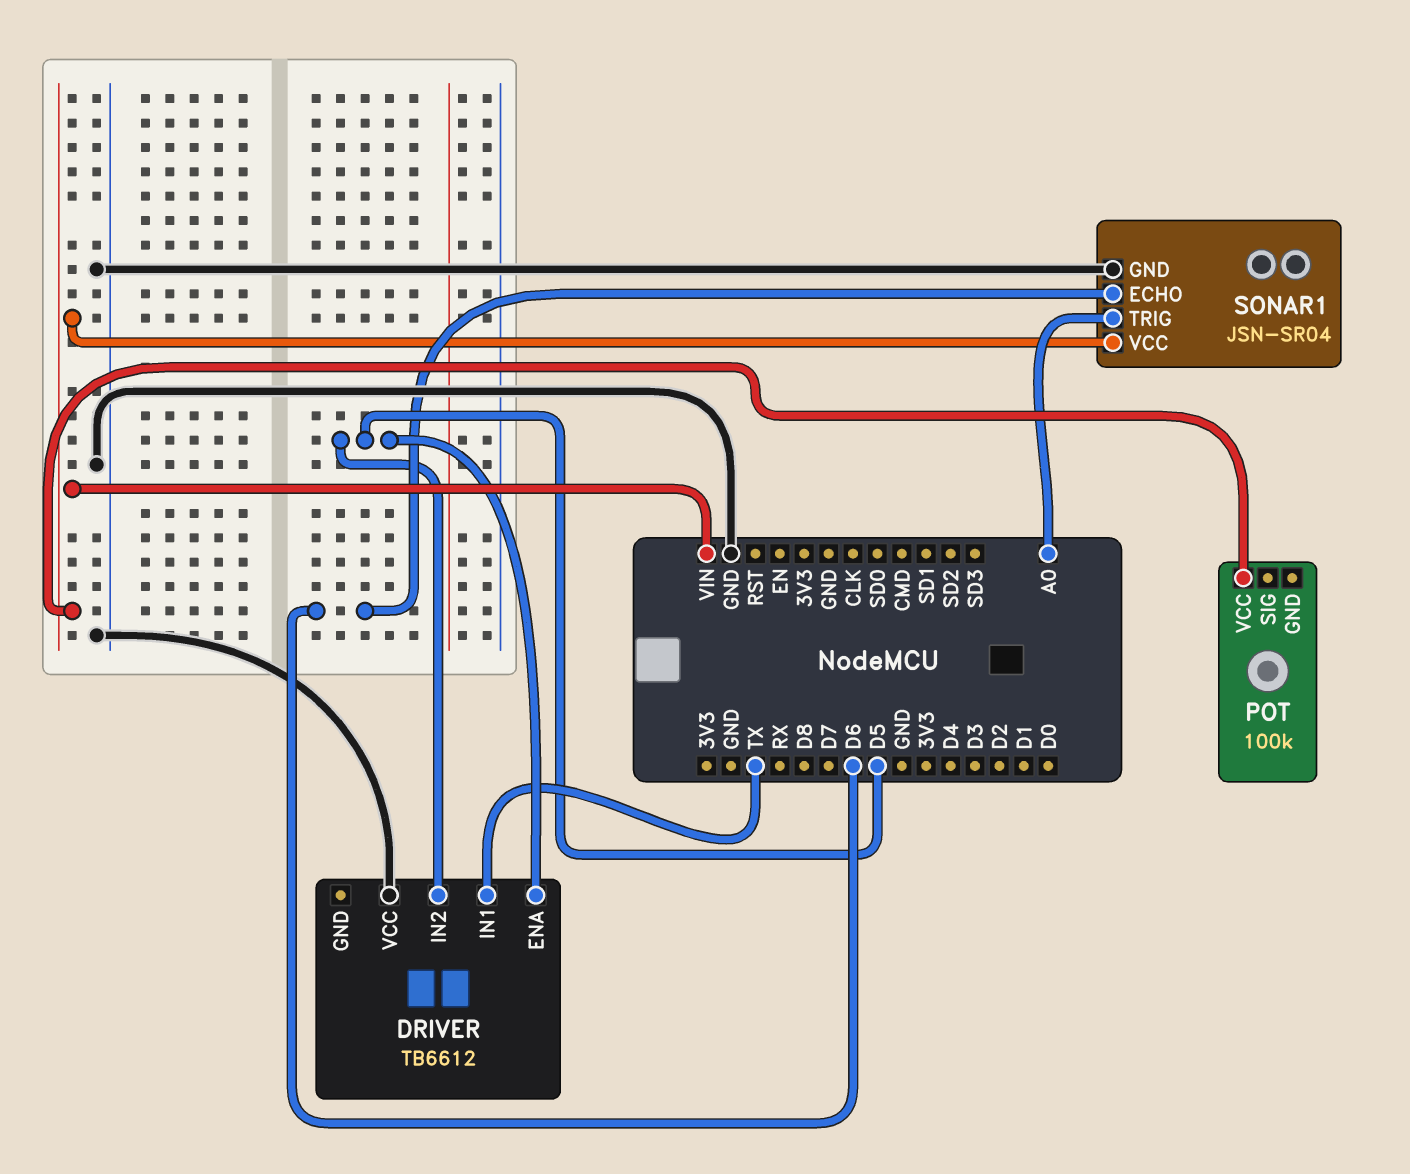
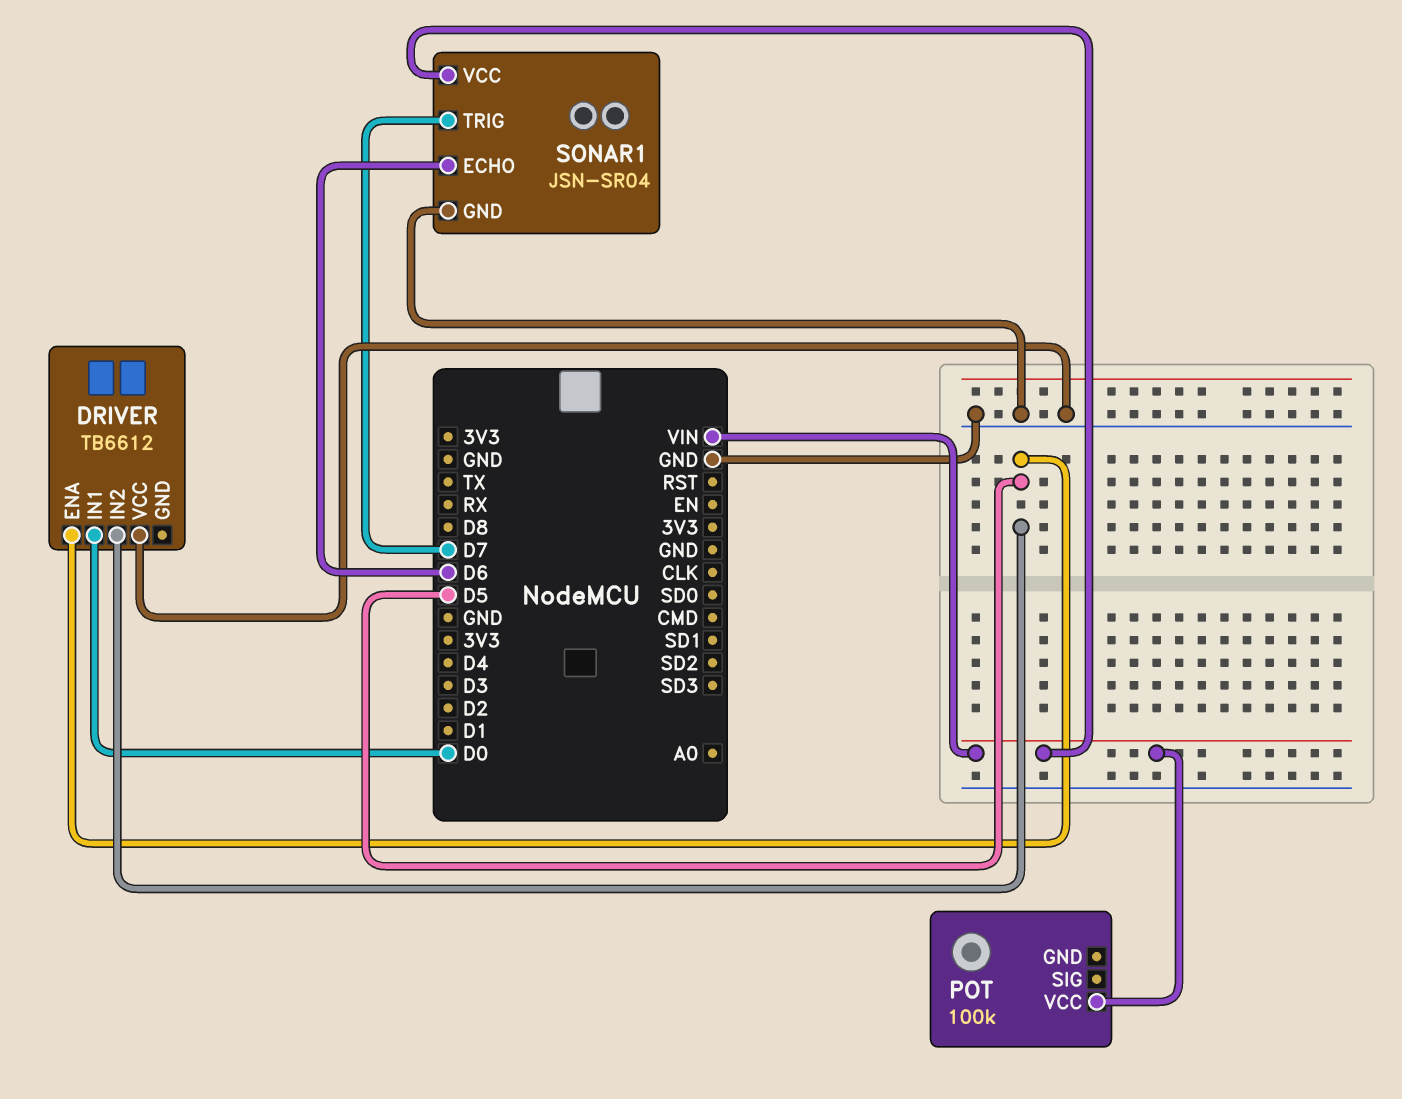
DRIVER pin IN1: TX -> D0
SONAR1 pin TRIG: A0 -> D7

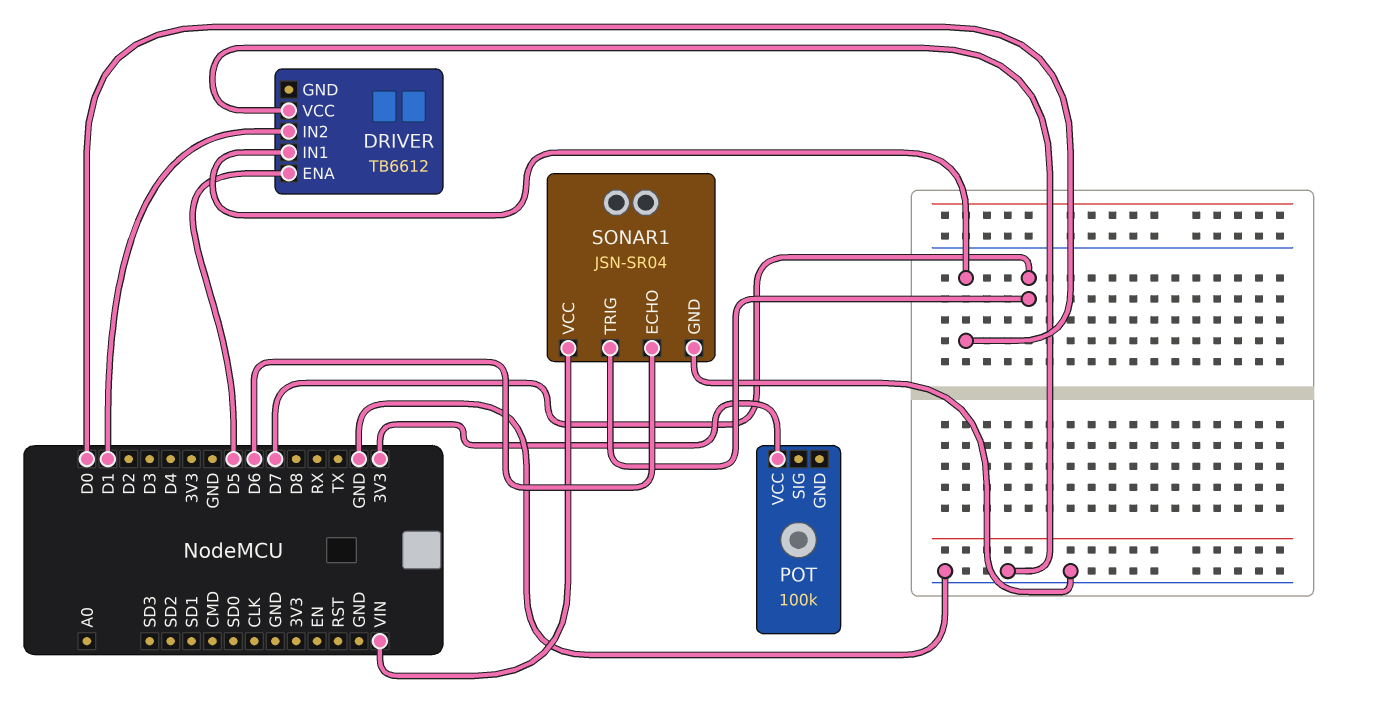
DRIVER pin IN2: D5 -> D1
POT pin VCC: VIN -> 3V3

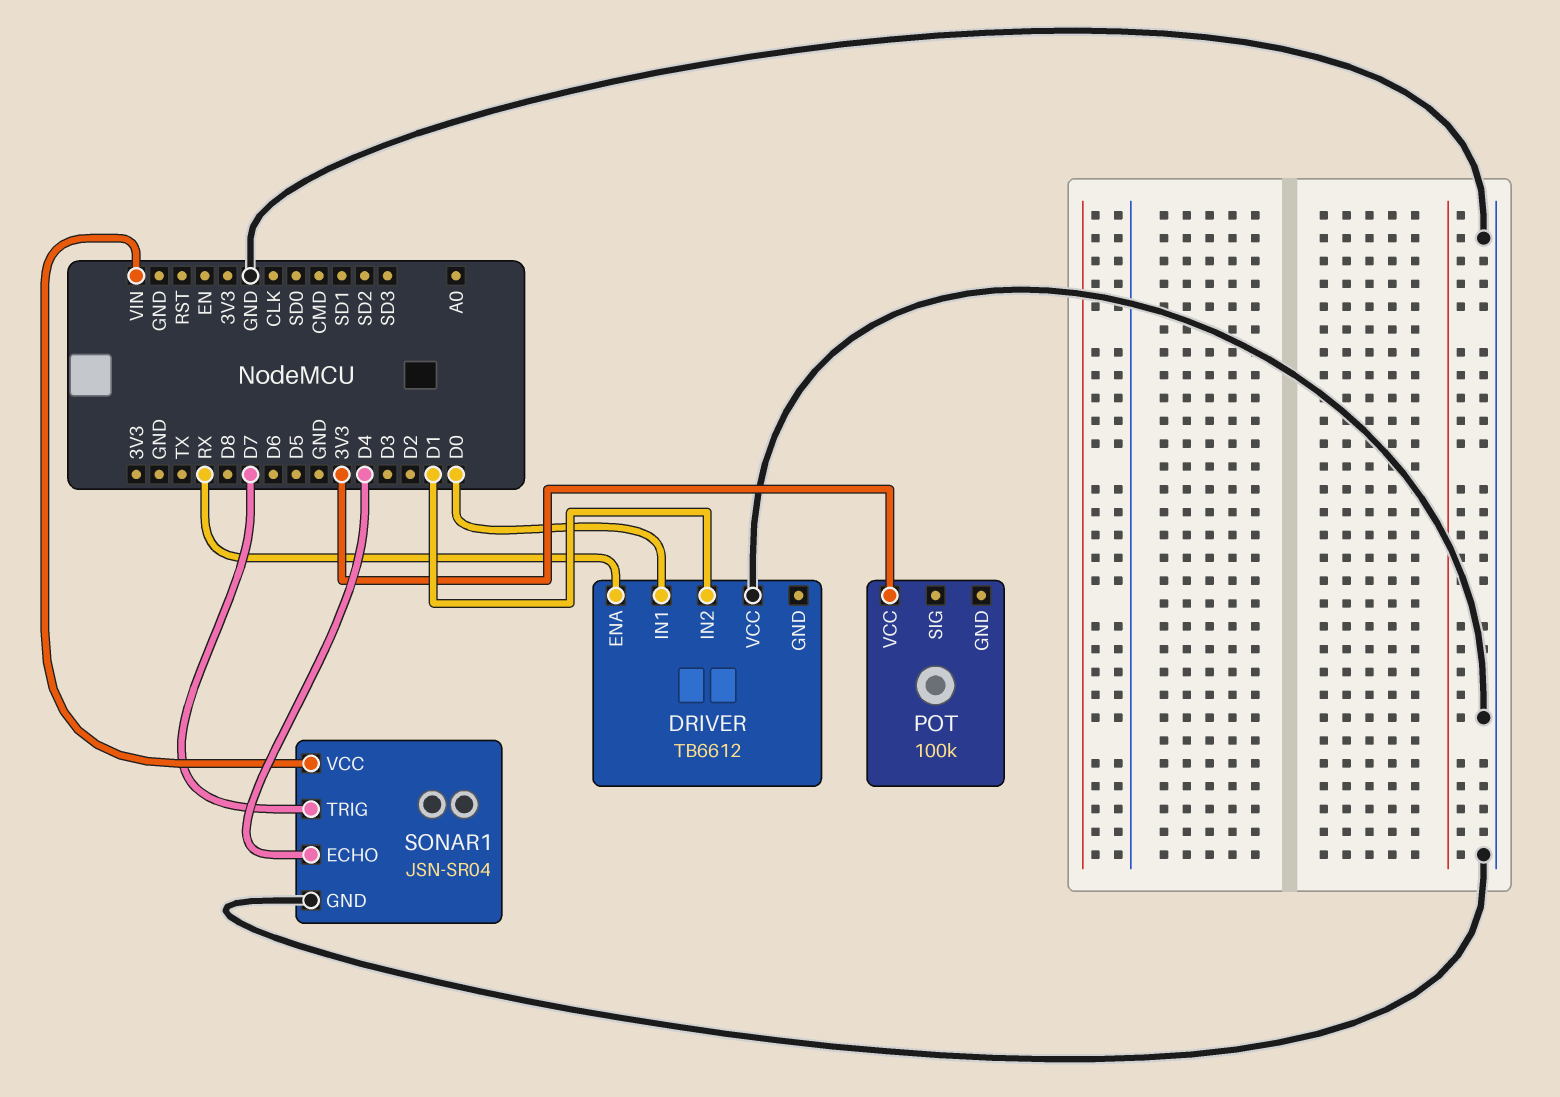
DRIVER pin ENA: D5 -> RX
SONAR1 pin ECHO: D6 -> D4

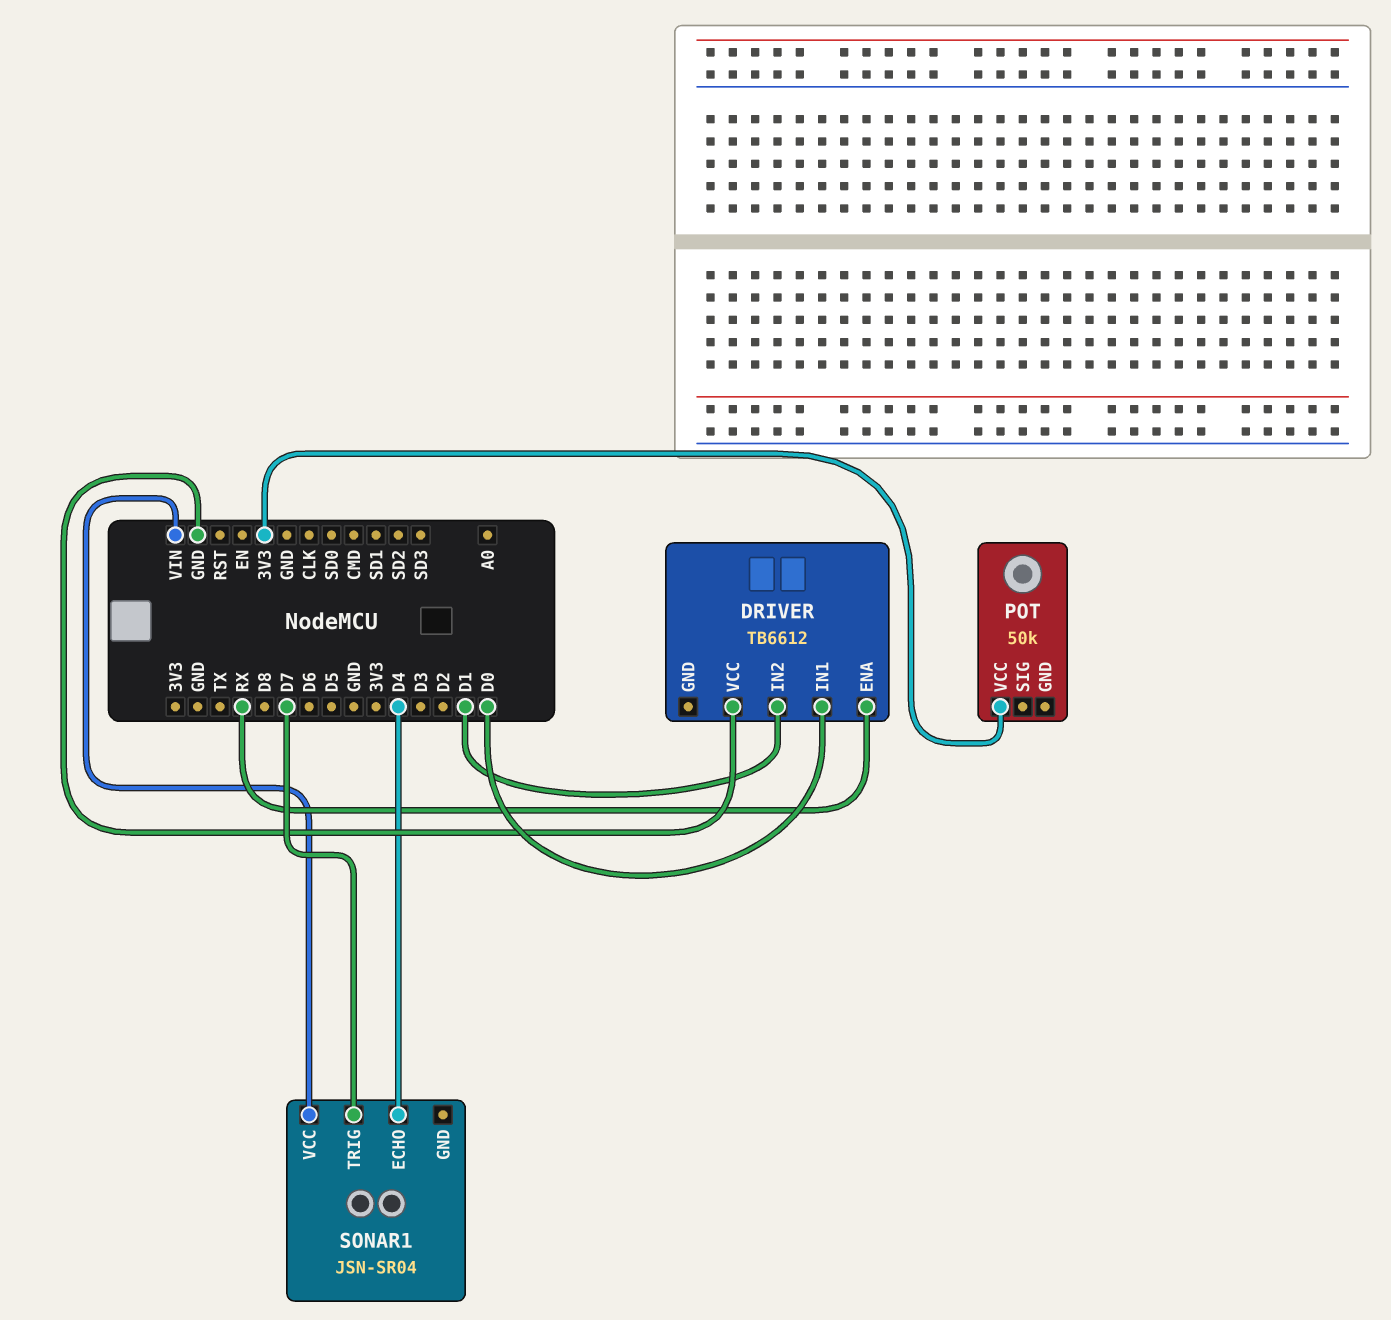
POT: 100k -> 50k
SONAR1 pin GND: GND -> none

